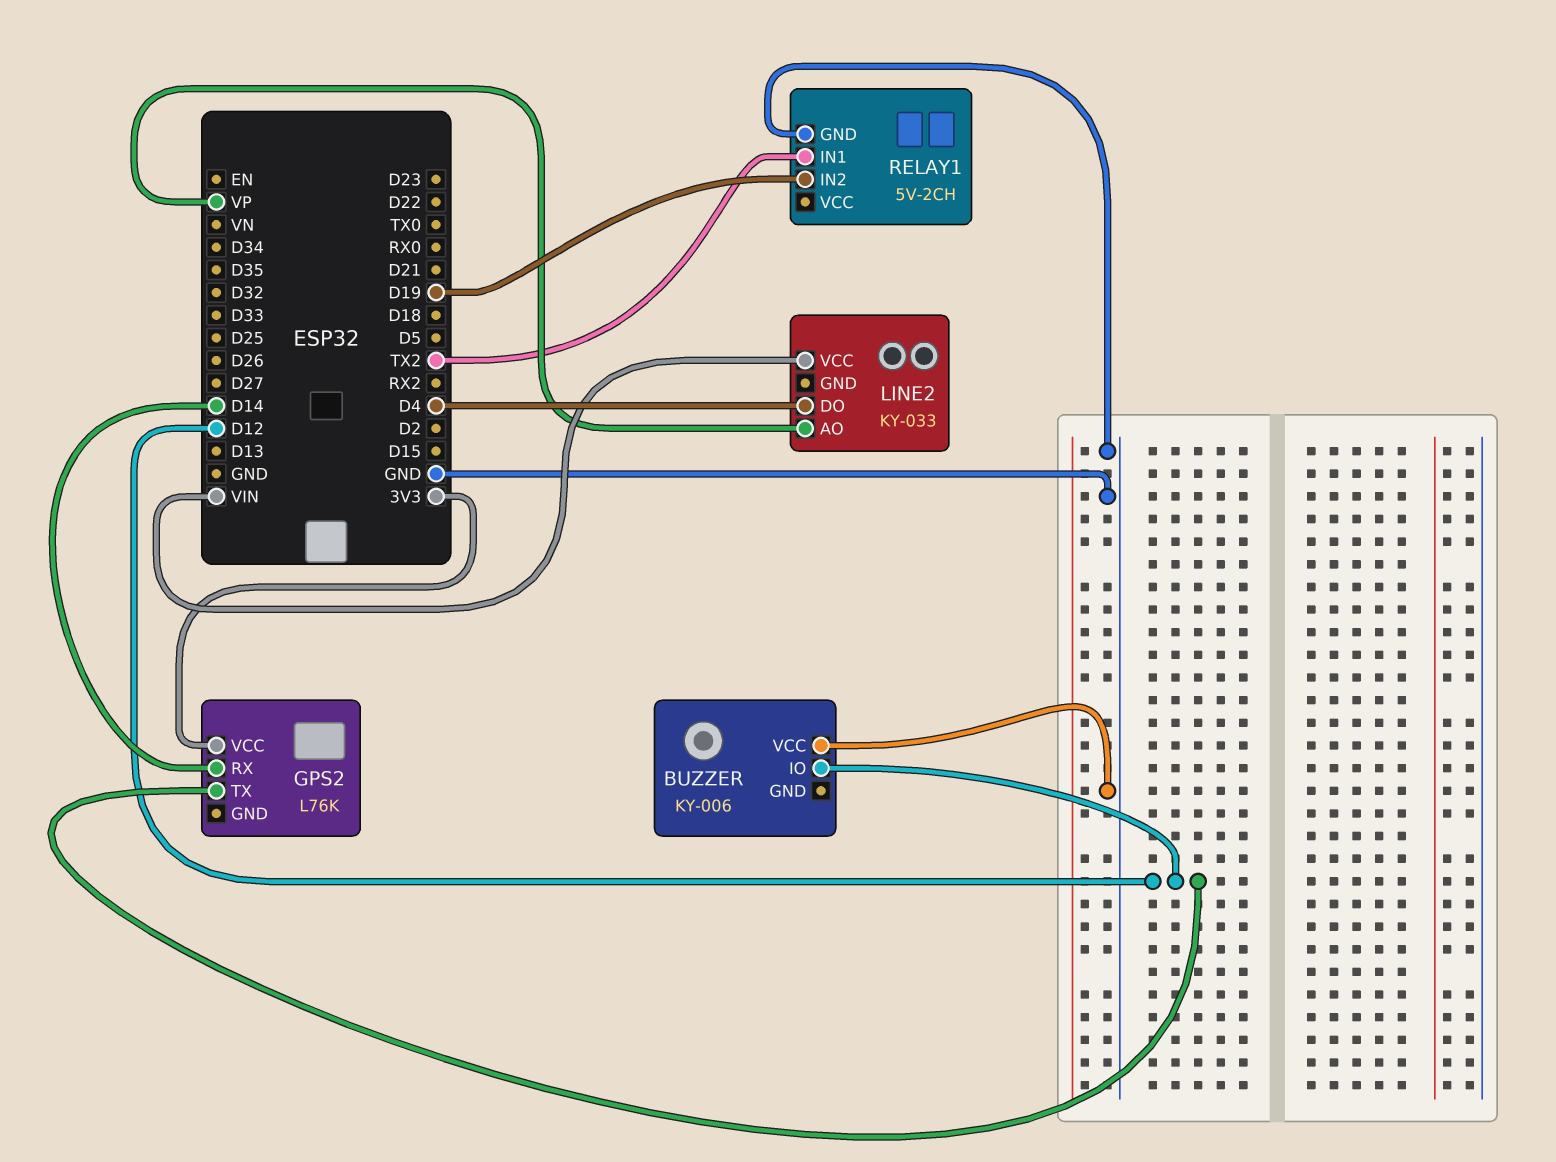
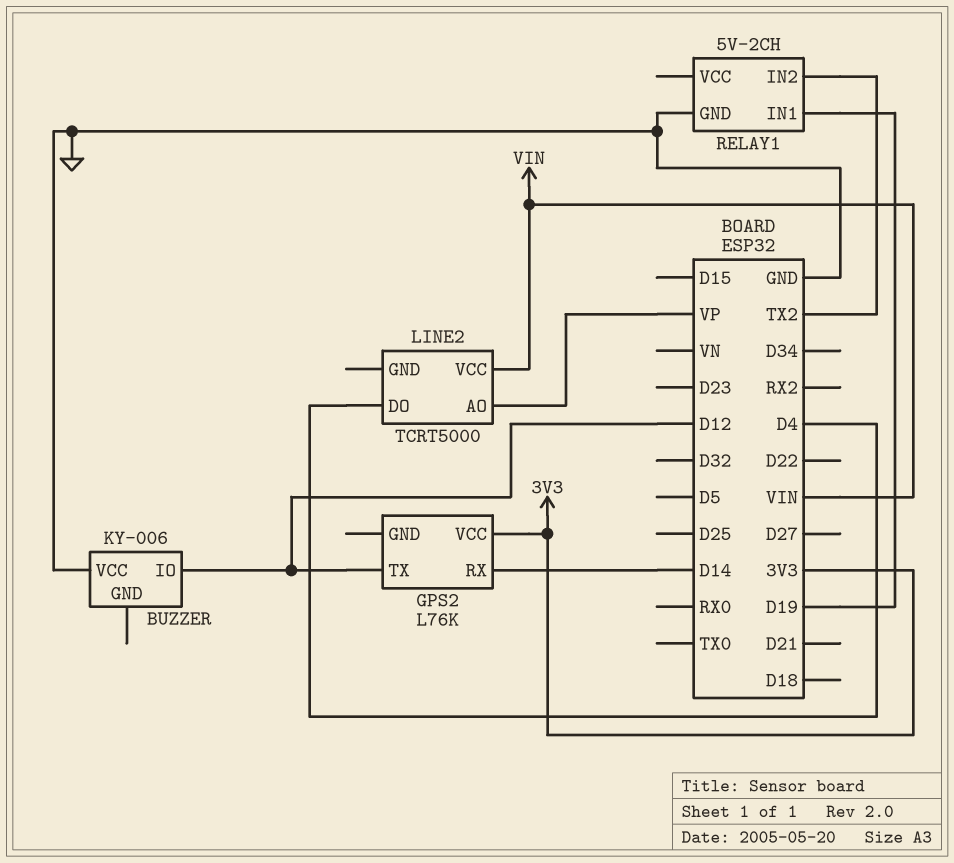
LINE2: KY-033 -> TCRT5000
RELAY1 pin IN1: TX2 -> D19
RELAY1 pin IN2: D19 -> TX2

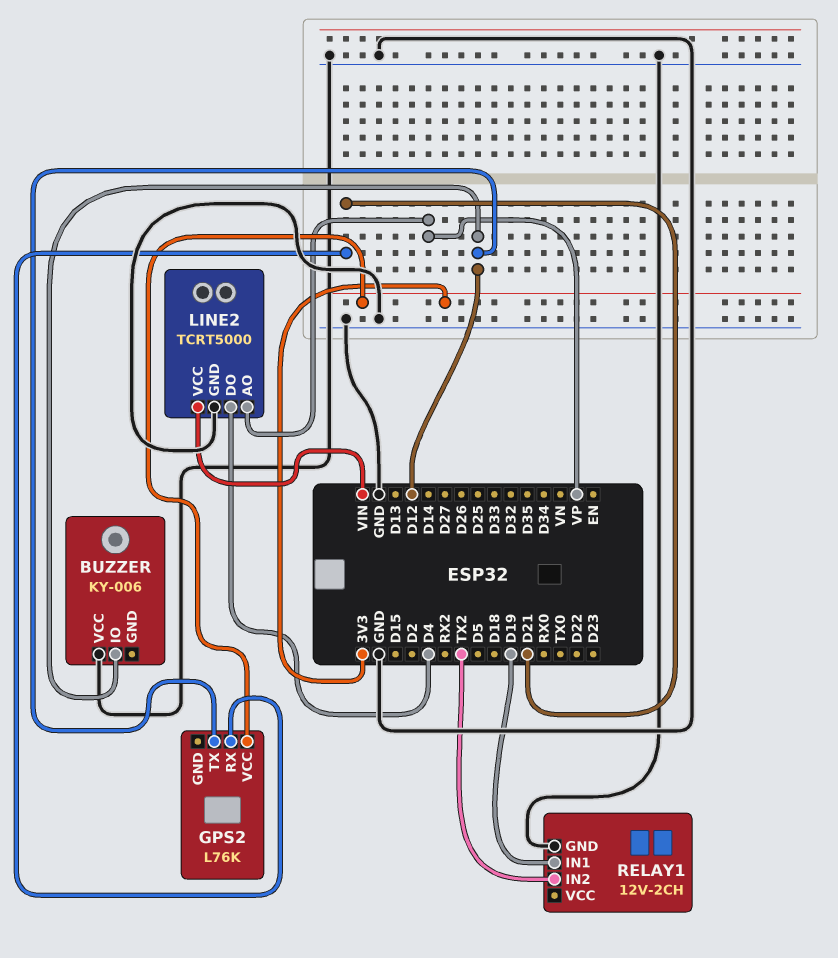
GPS2 pin RX: D14 -> D21
LINE2 pin GND: none -> GND
RELAY1: 5V-2CH -> 12V-2CH

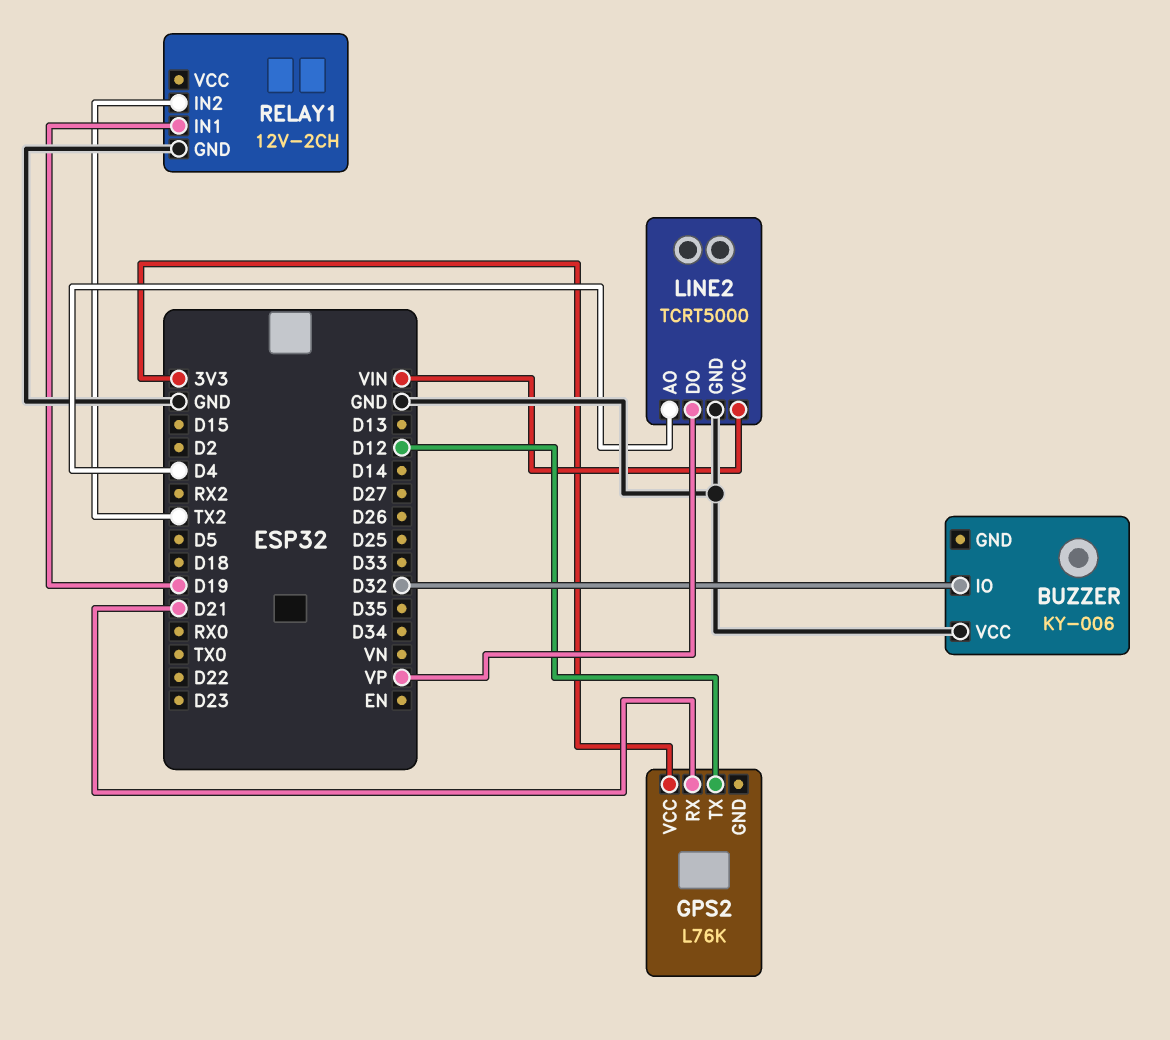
BUZZER pin IO: D12 -> D32
LINE2 pin AO: VP -> D4
LINE2 pin DO: D4 -> VP

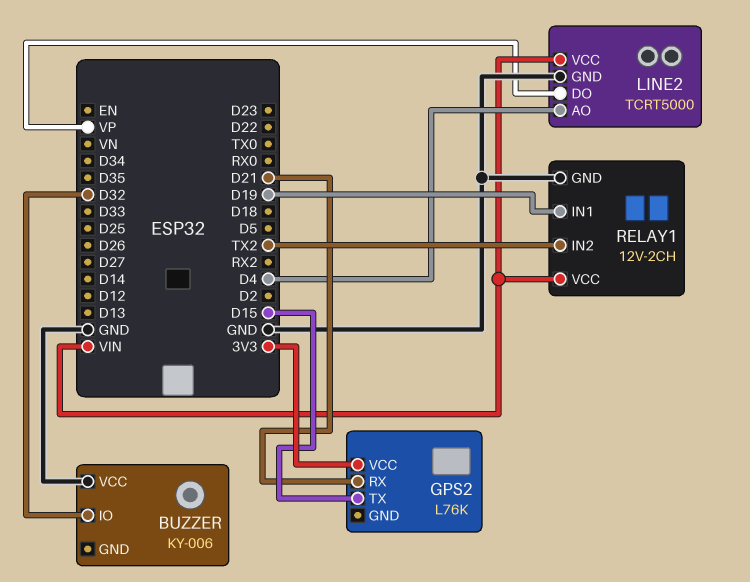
GPS2 pin TX: D12 -> D15
RELAY1 pin VCC: none -> VIN

